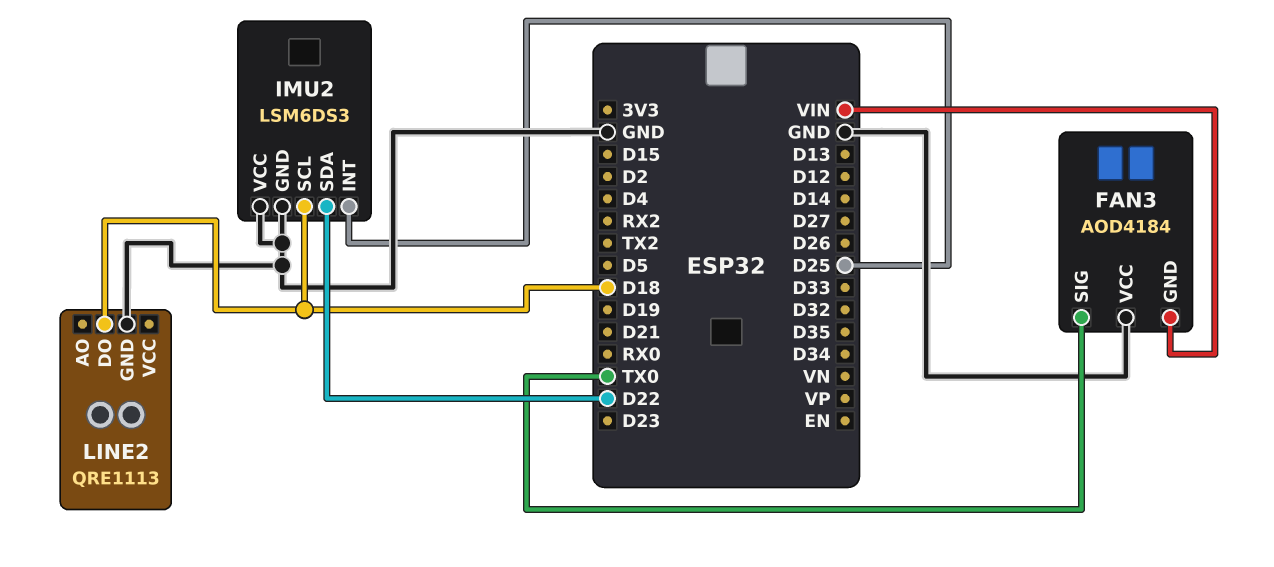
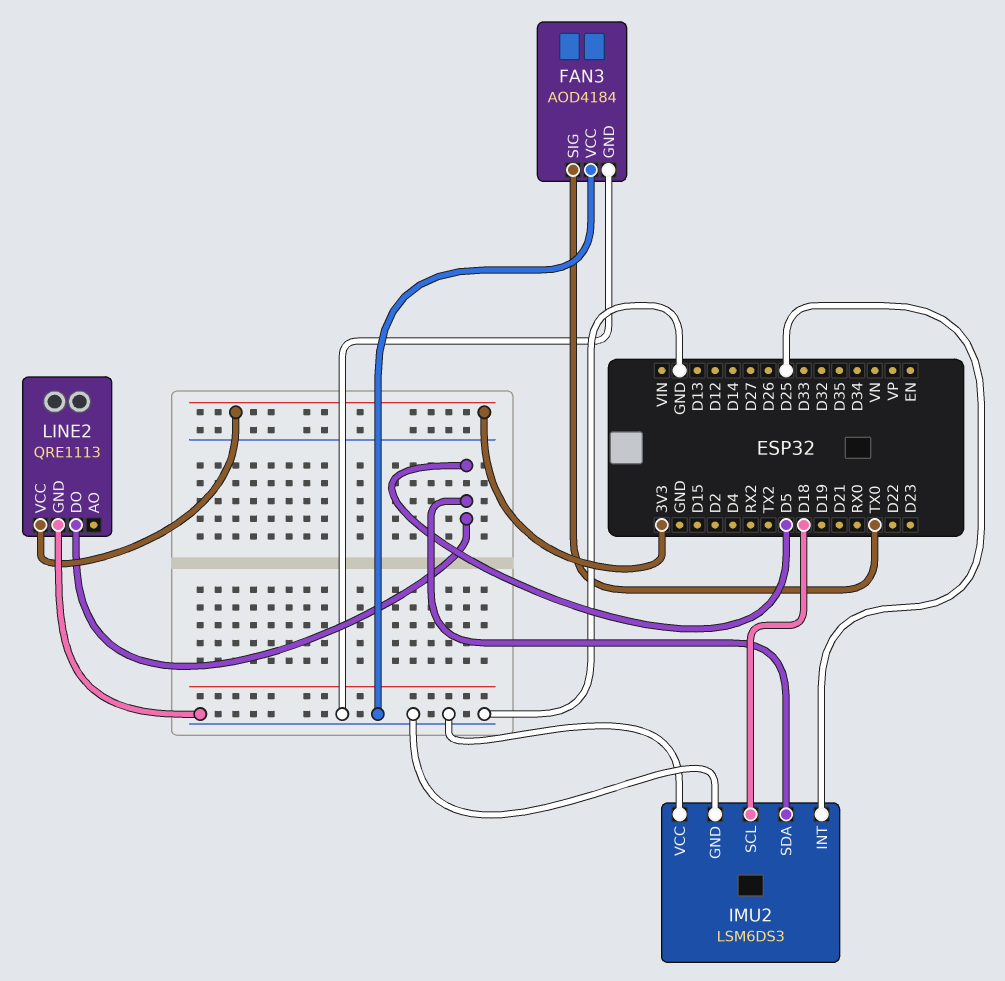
FAN3 pin GND: VIN -> GND
IMU2 pin SDA: D22 -> D5
LINE2 pin DO: D18 -> D5
LINE2 pin VCC: none -> 3V3

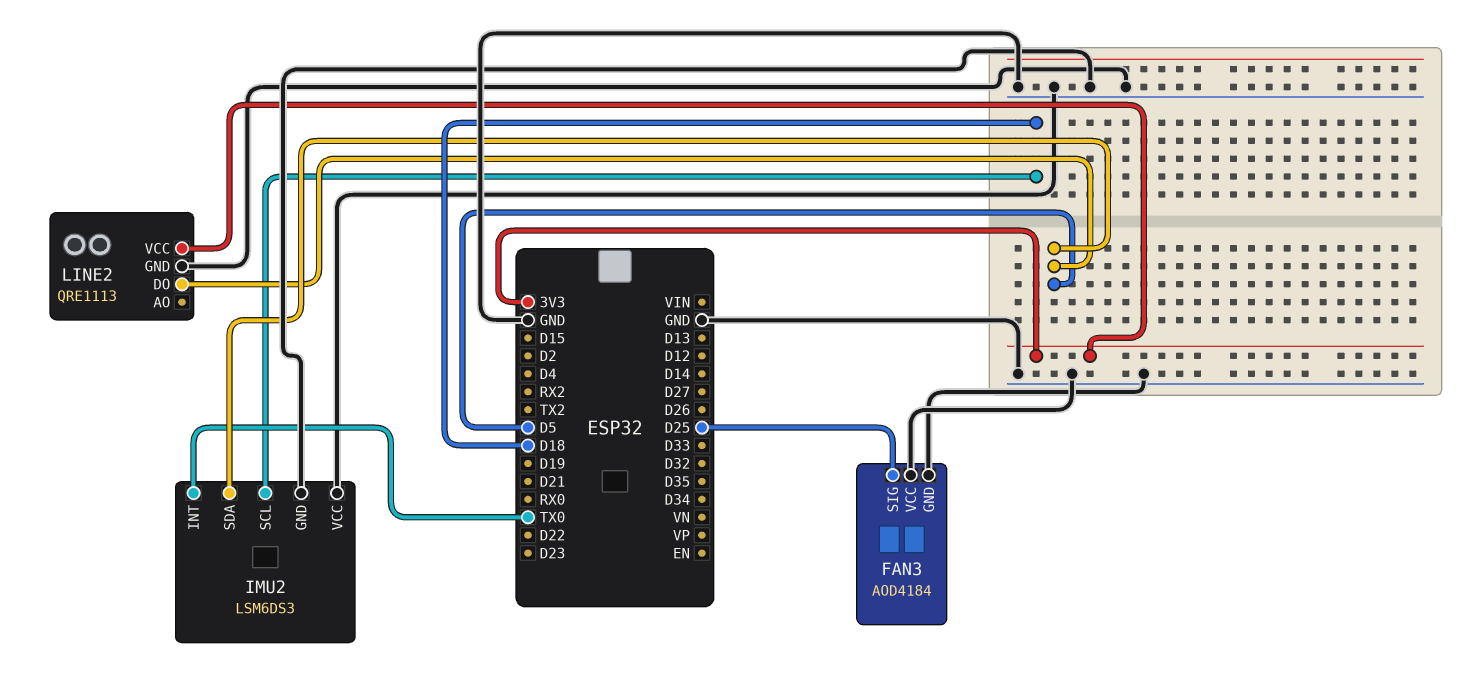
FAN3 pin SIG: TX0 -> D25
IMU2 pin INT: D25 -> TX0

